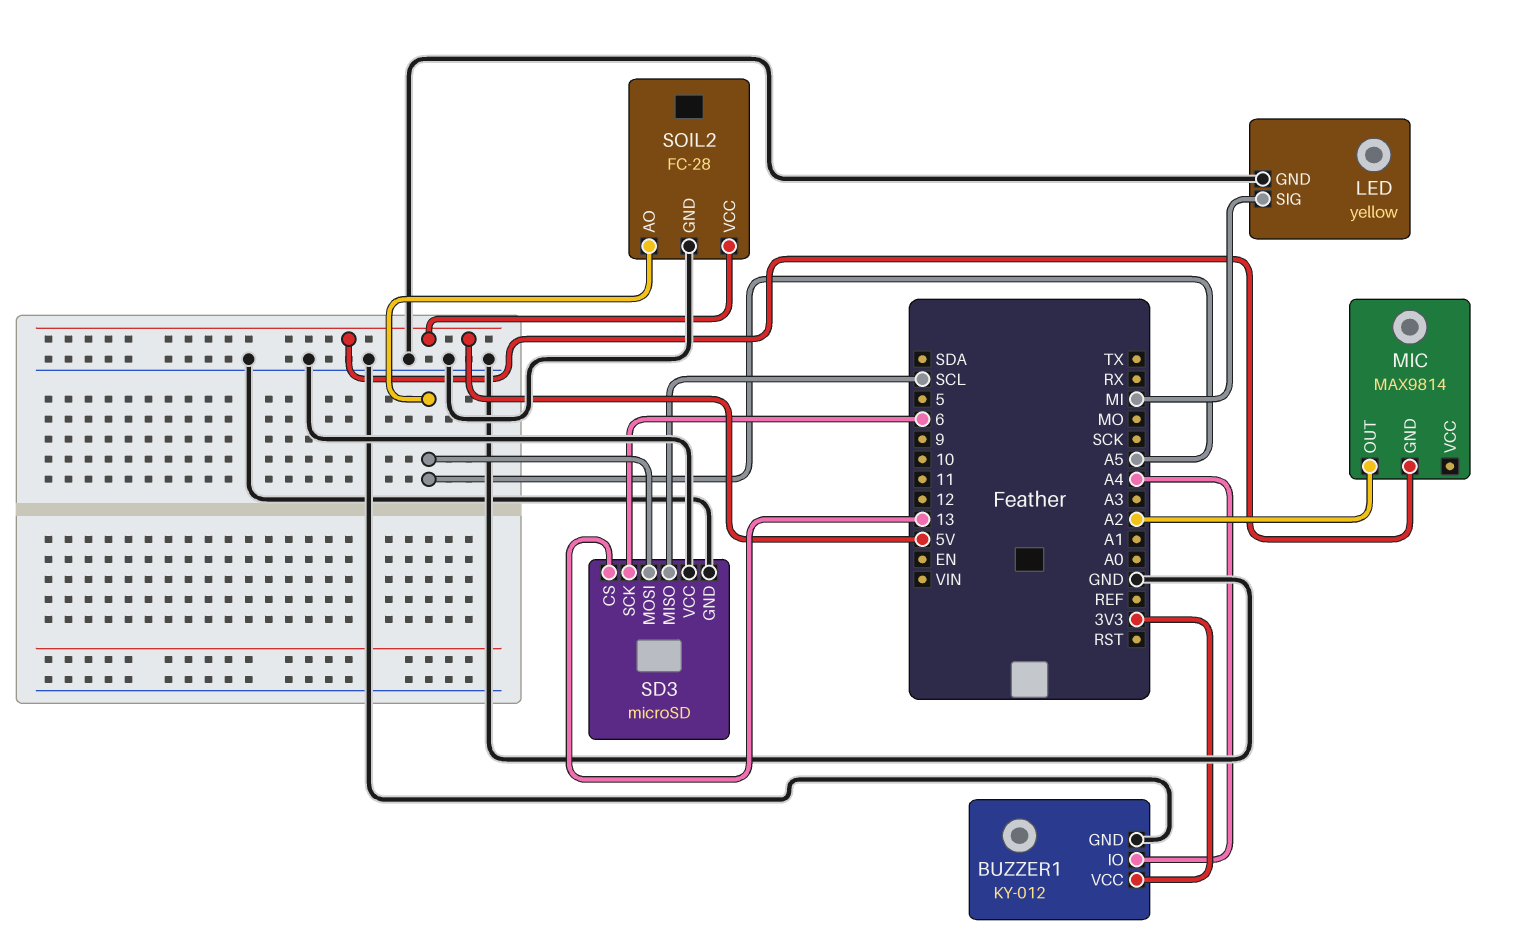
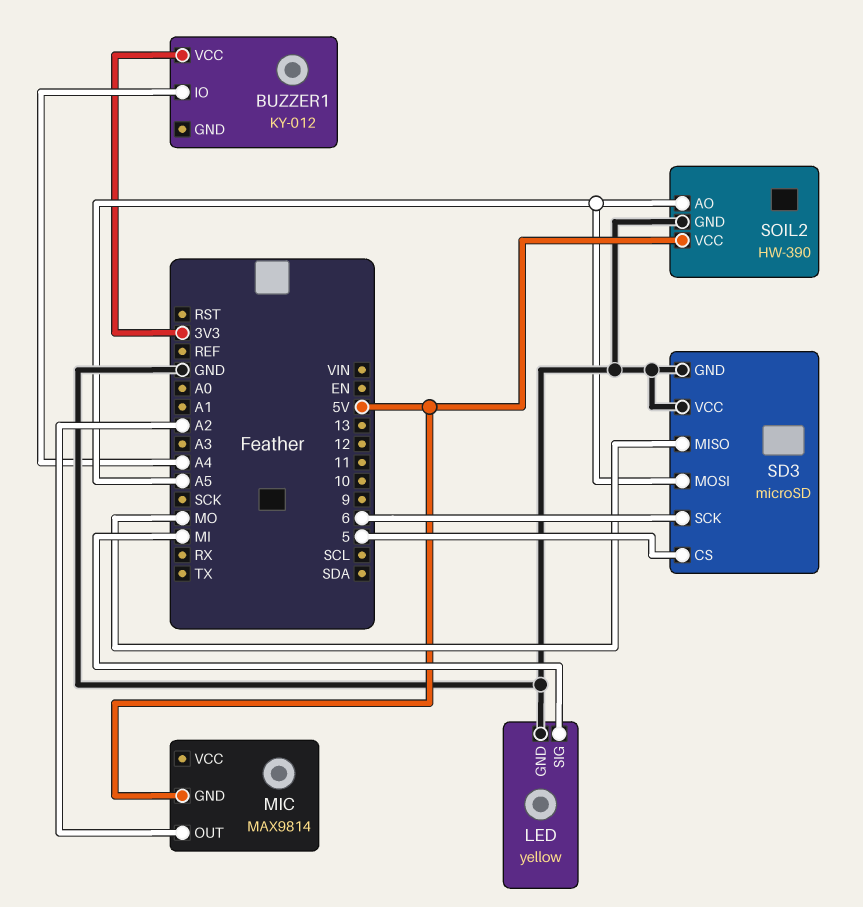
BUZZER1 pin GND: GND -> none
SD3 pin CS: 13 -> 5
SD3 pin MISO: SCL -> MO
SOIL2: FC-28 -> HW-390

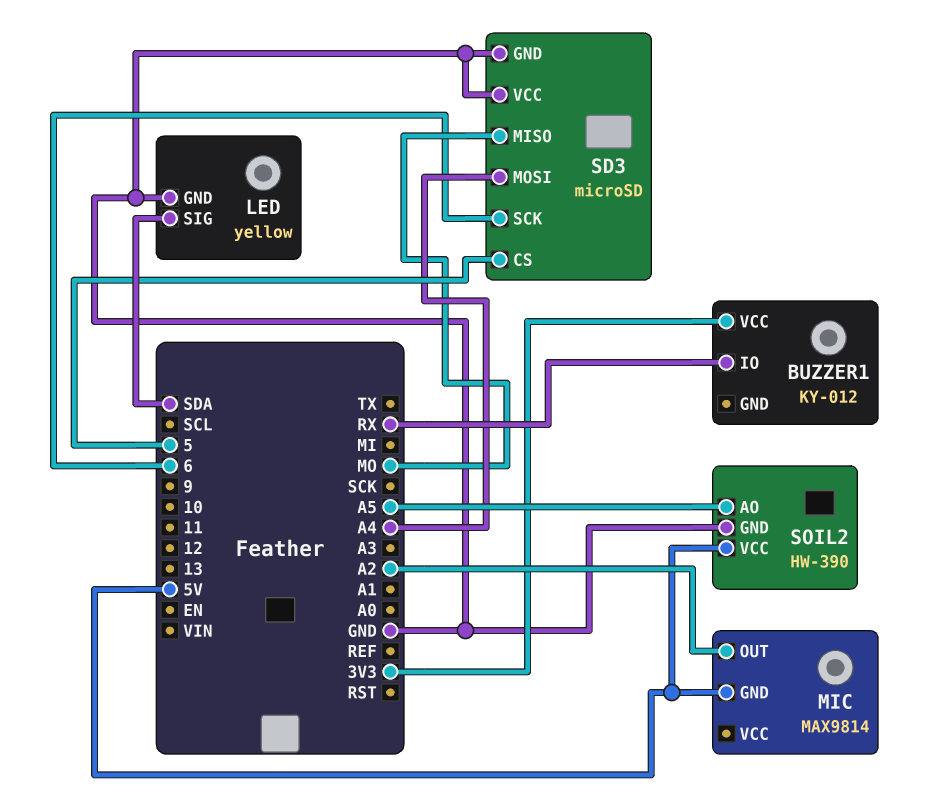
BUZZER1 pin IO: A4 -> RX
LED pin SIG: MI -> SDA
SD3 pin MOSI: A5 -> A4

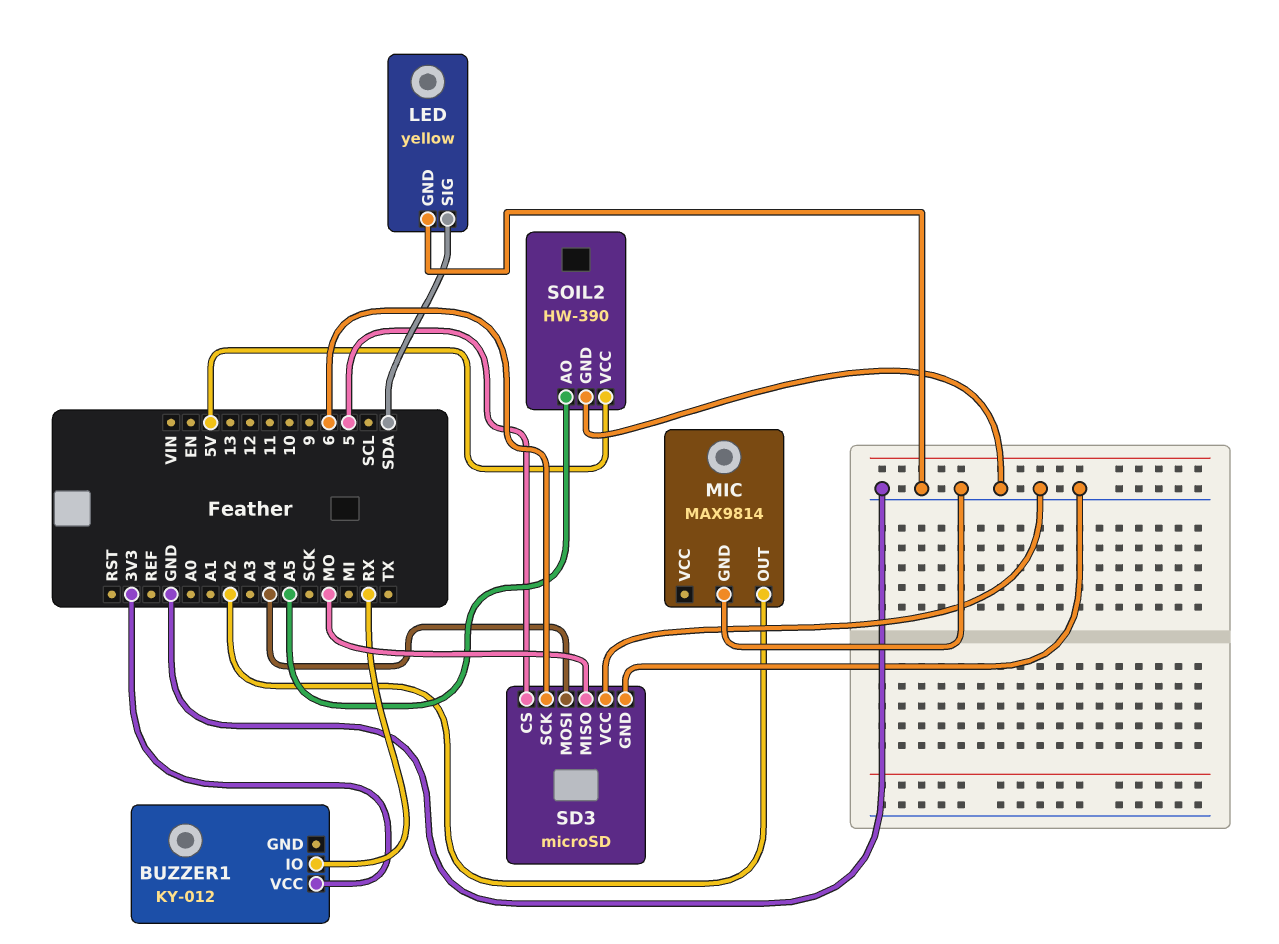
MIC pin GND: 5V -> GND

